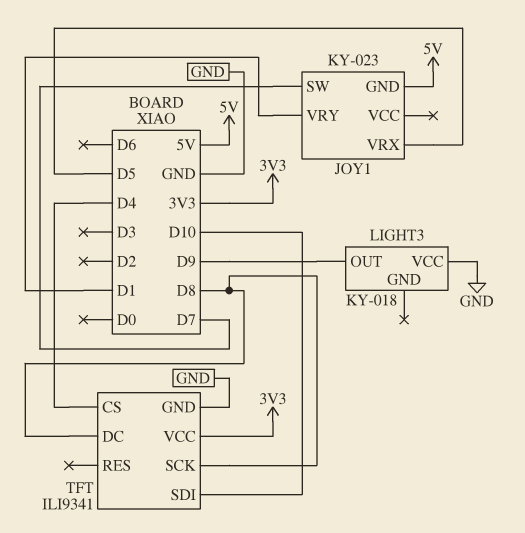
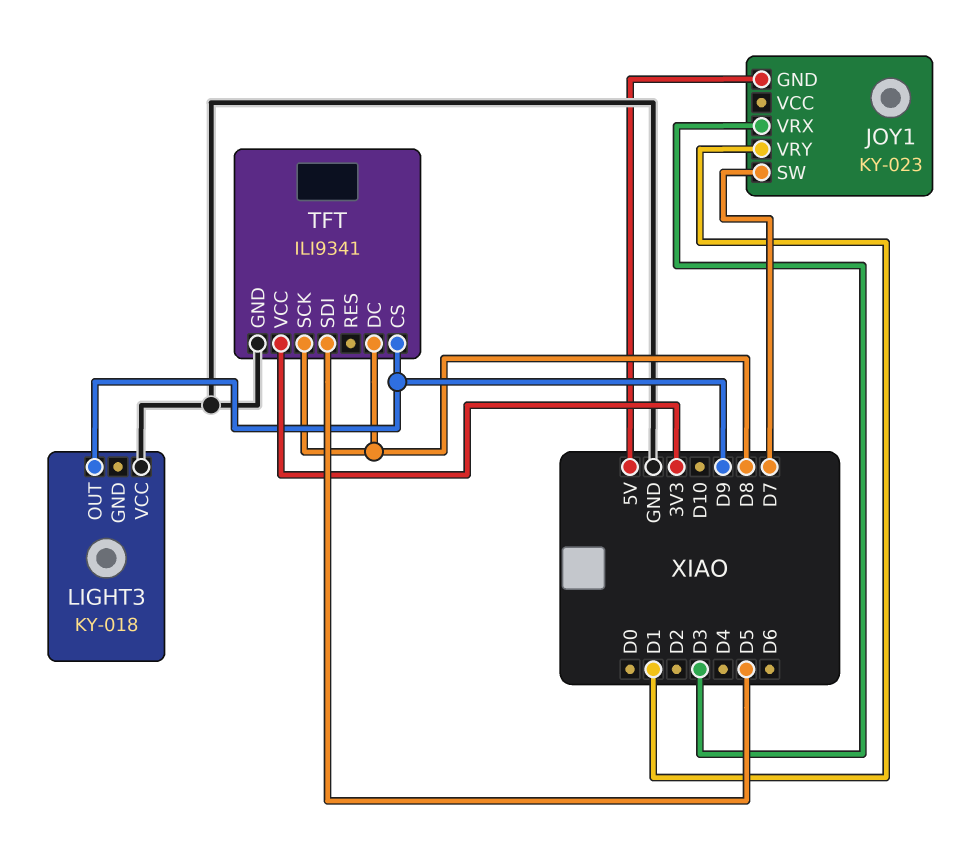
JOY1 pin VRX: D5 -> D3
TFT pin CS: D4 -> D9
TFT pin SDI: D10 -> D5

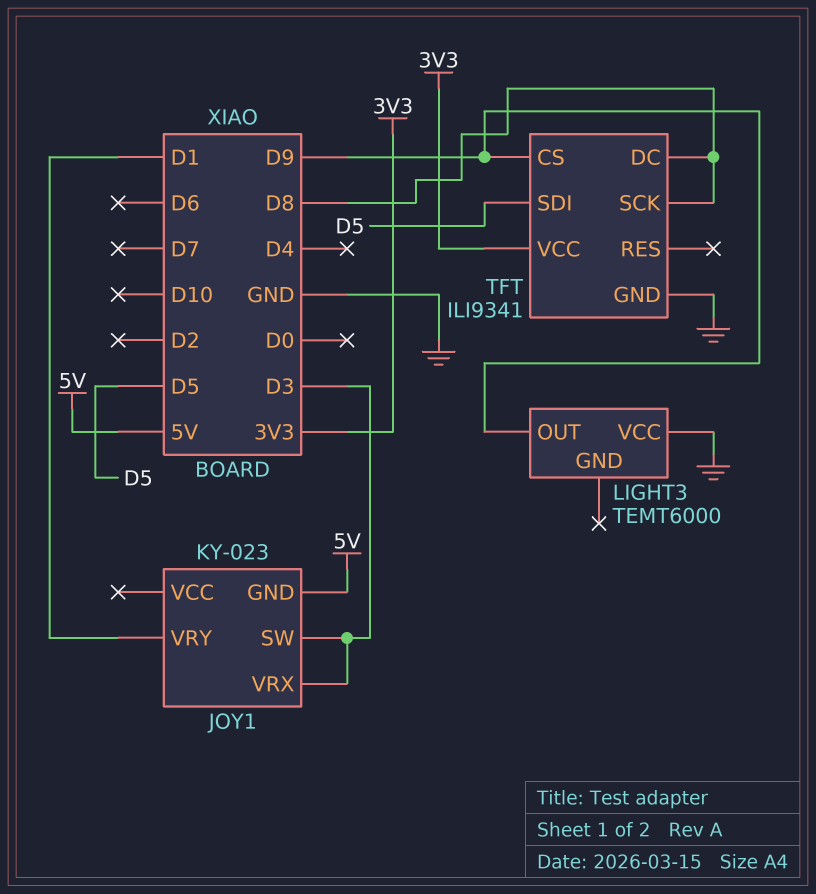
JOY1 pin SW: D7 -> D3
LIGHT3: KY-018 -> TEMT6000

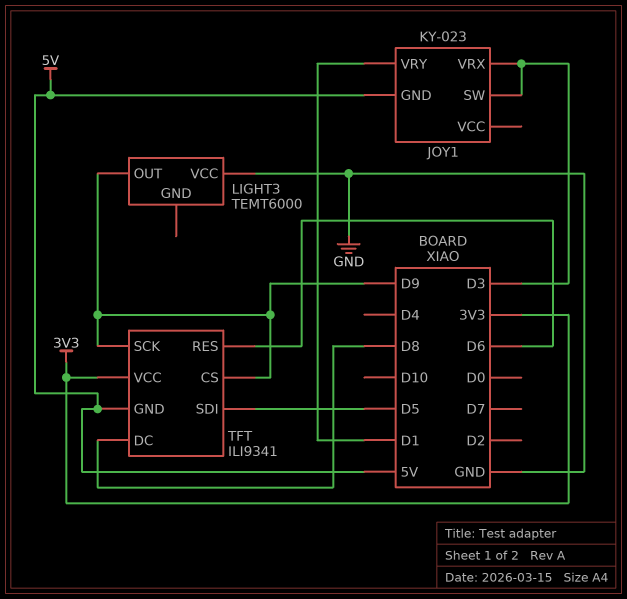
TFT pin GND: GND -> 5V
TFT pin RES: none -> D6
TFT pin SCK: D8 -> D9

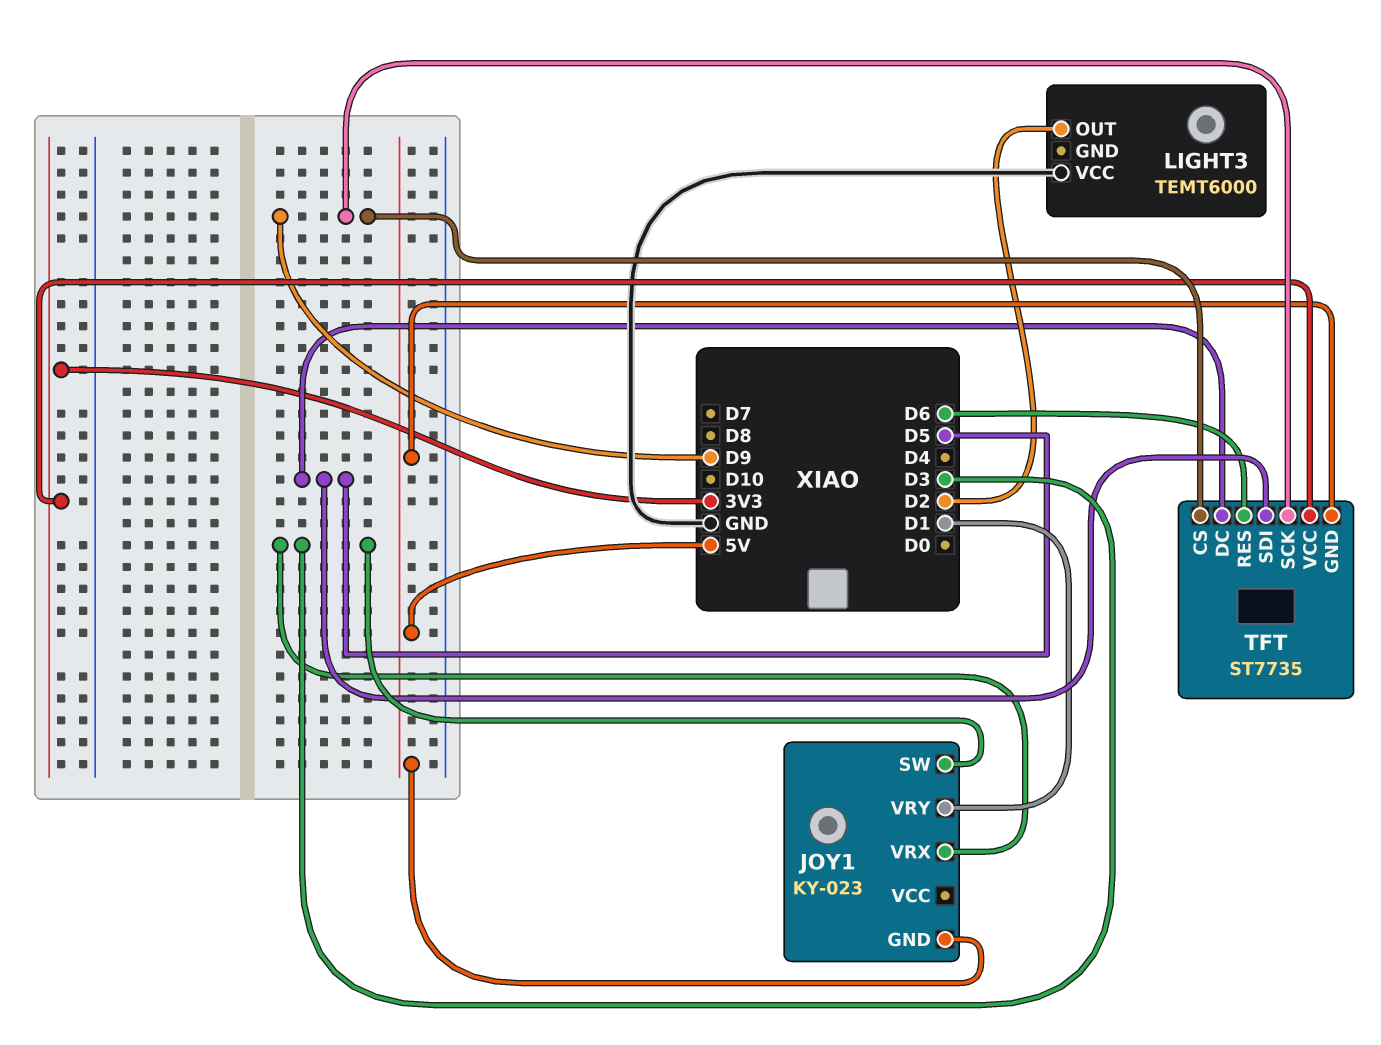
LIGHT3 pin OUT: D9 -> D2
TFT: ILI9341 -> ST7735
TFT pin DC: D8 -> D5

